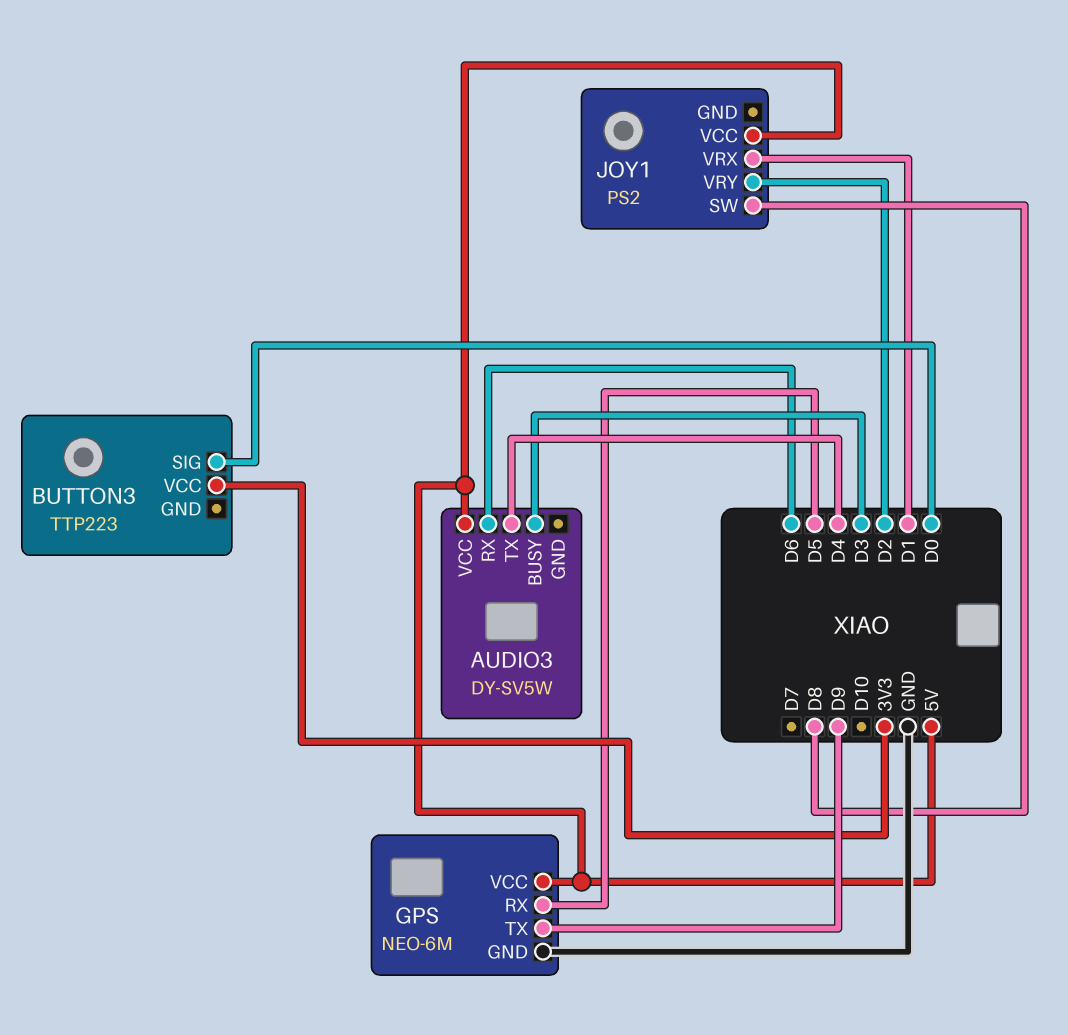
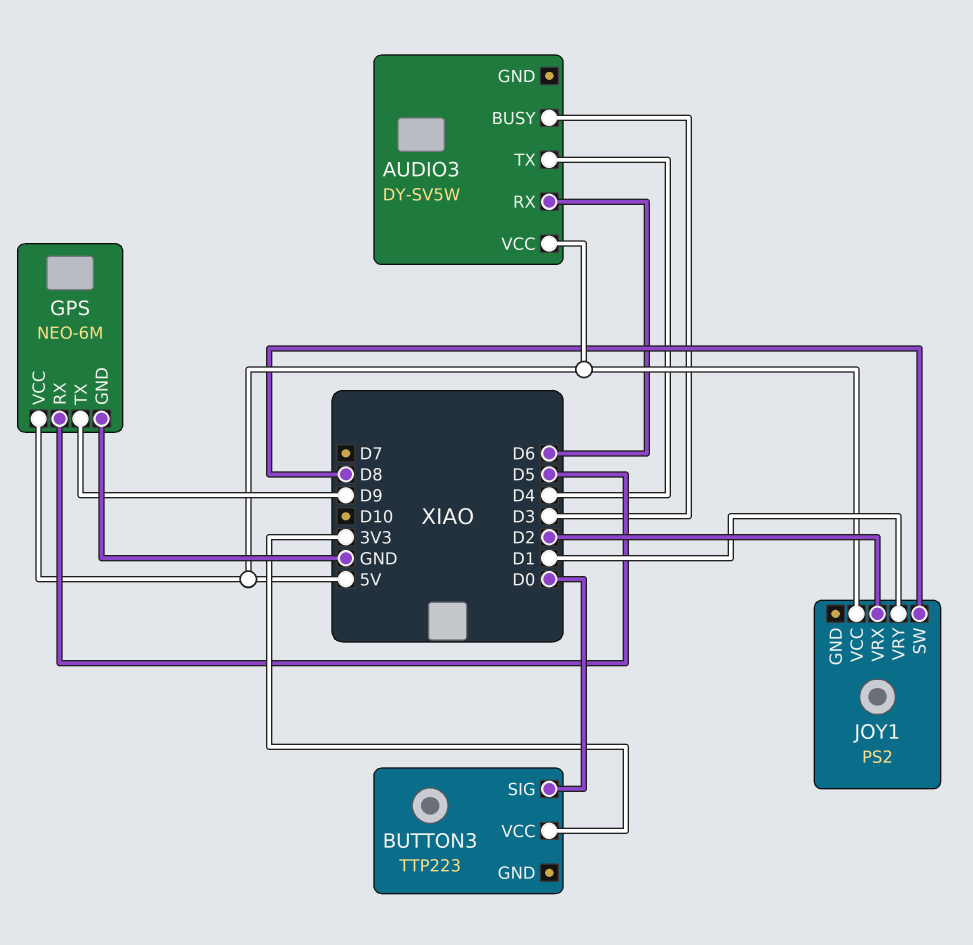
JOY1 pin VRX: D1 -> D2
JOY1 pin VRY: D2 -> D1

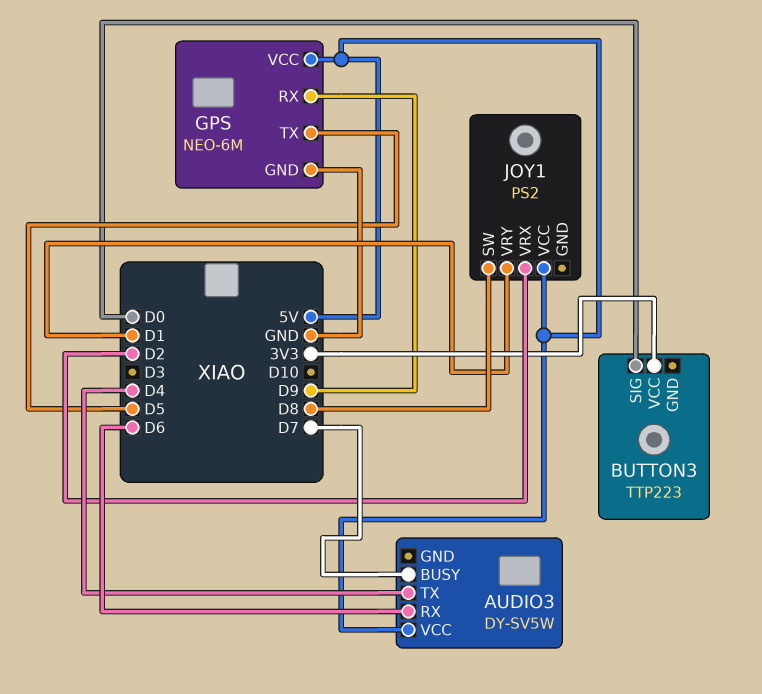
AUDIO3 pin BUSY: D3 -> D7
GPS pin RX: D5 -> D9
GPS pin TX: D9 -> D5

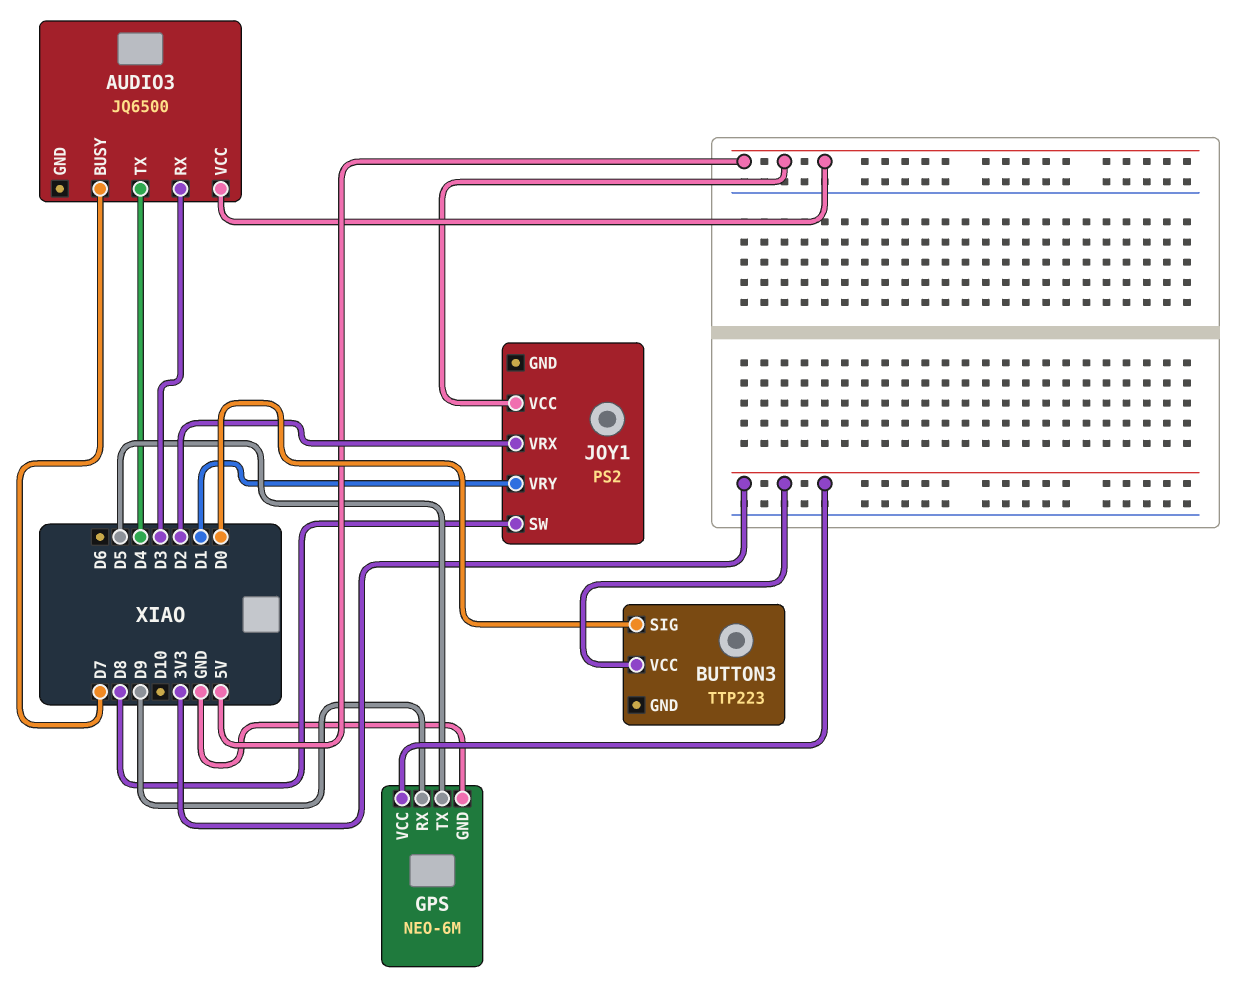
AUDIO3: DY-SV5W -> JQ6500
AUDIO3 pin RX: D6 -> D3
GPS pin VCC: 5V -> 3V3

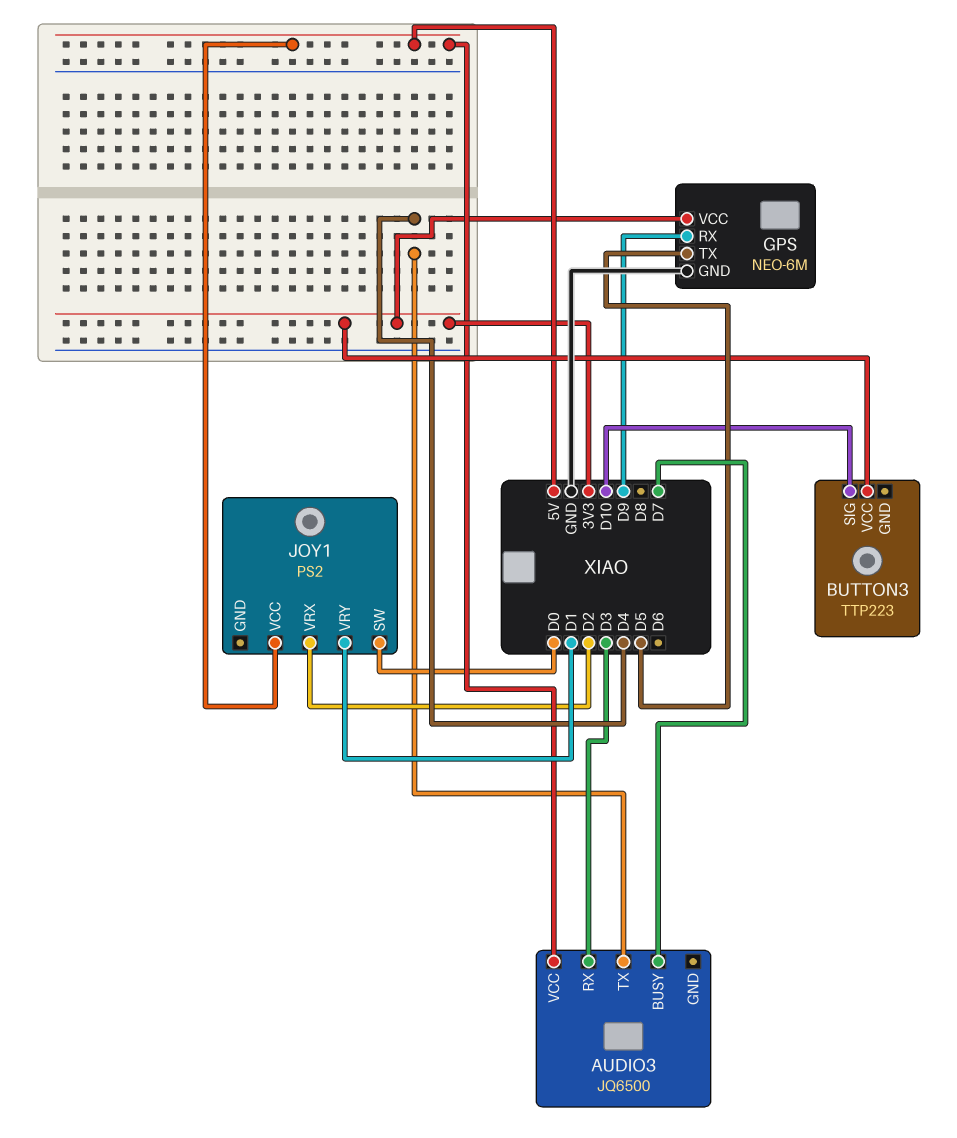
BUTTON3 pin SIG: D0 -> D10
JOY1 pin SW: D8 -> D0

